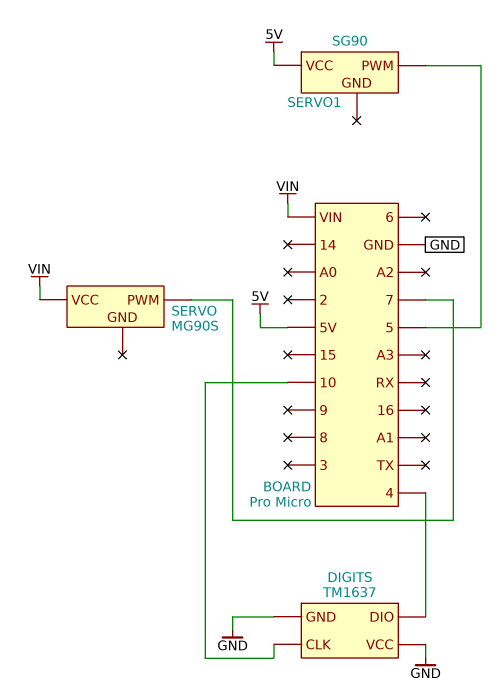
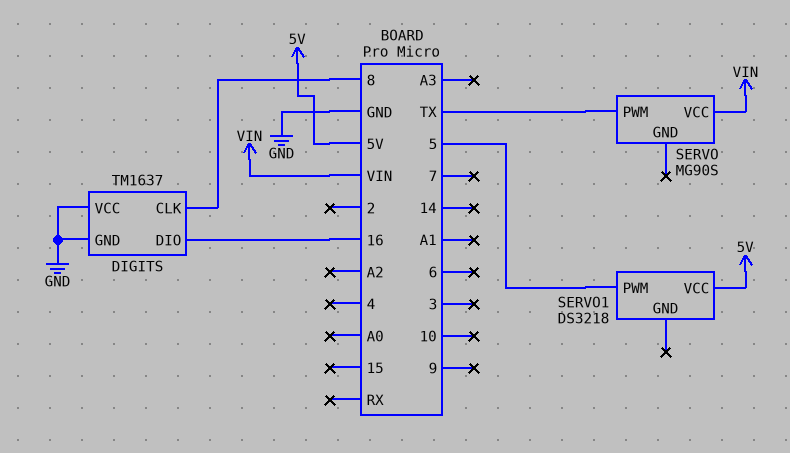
DIGITS pin CLK: 10 -> 8
DIGITS pin DIO: 4 -> 16
SERVO pin PWM: 7 -> TX
SERVO1: SG90 -> DS3218

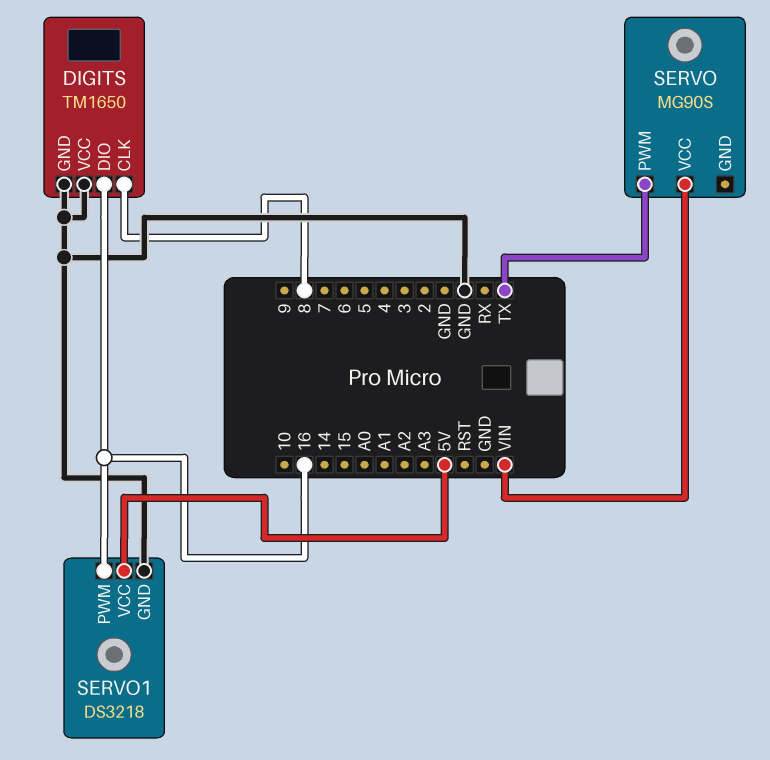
DIGITS: TM1637 -> TM1650
SERVO1 pin GND: none -> GND
SERVO1 pin PWM: 5 -> 16

